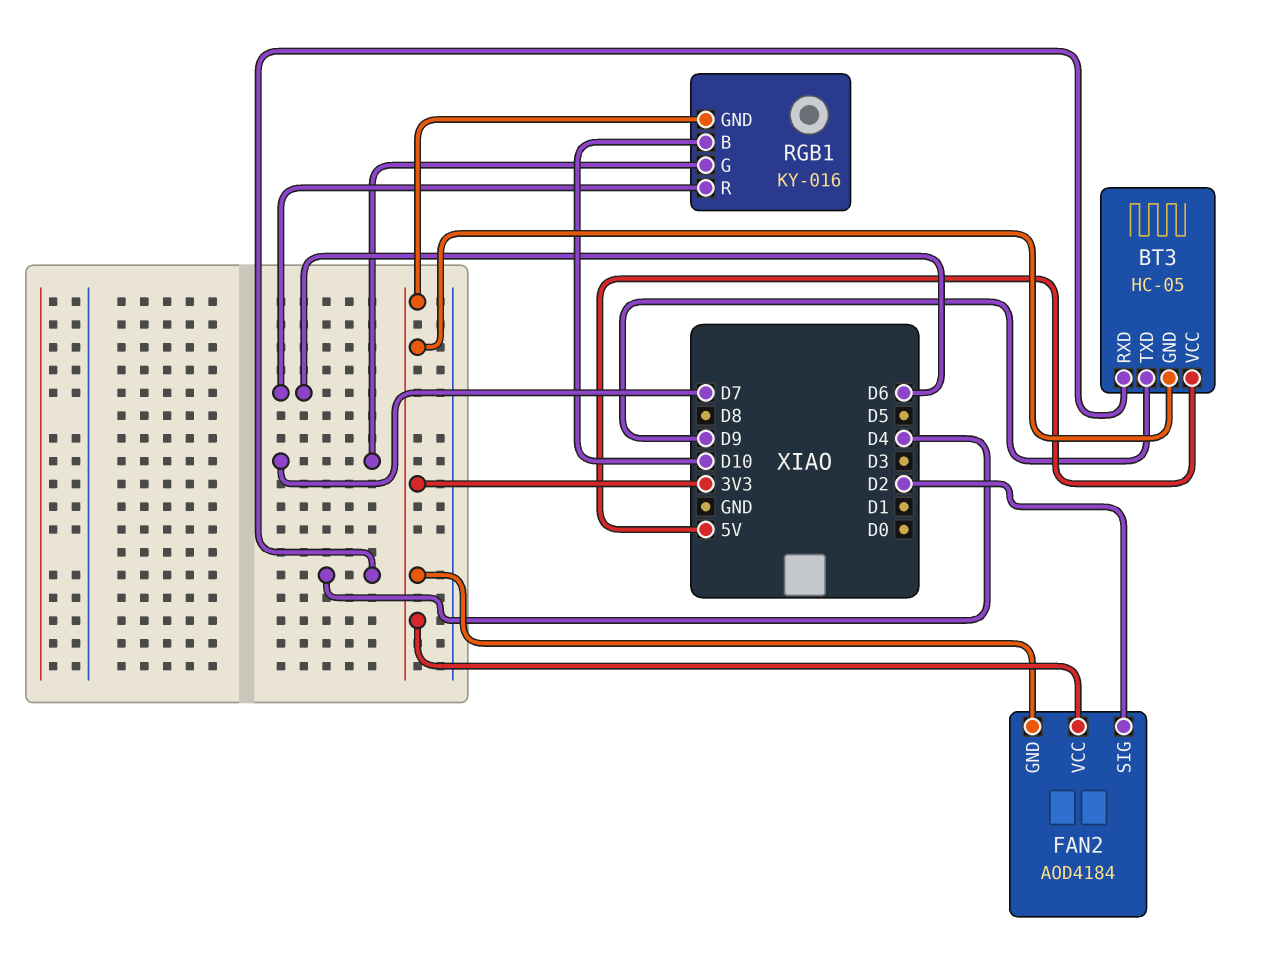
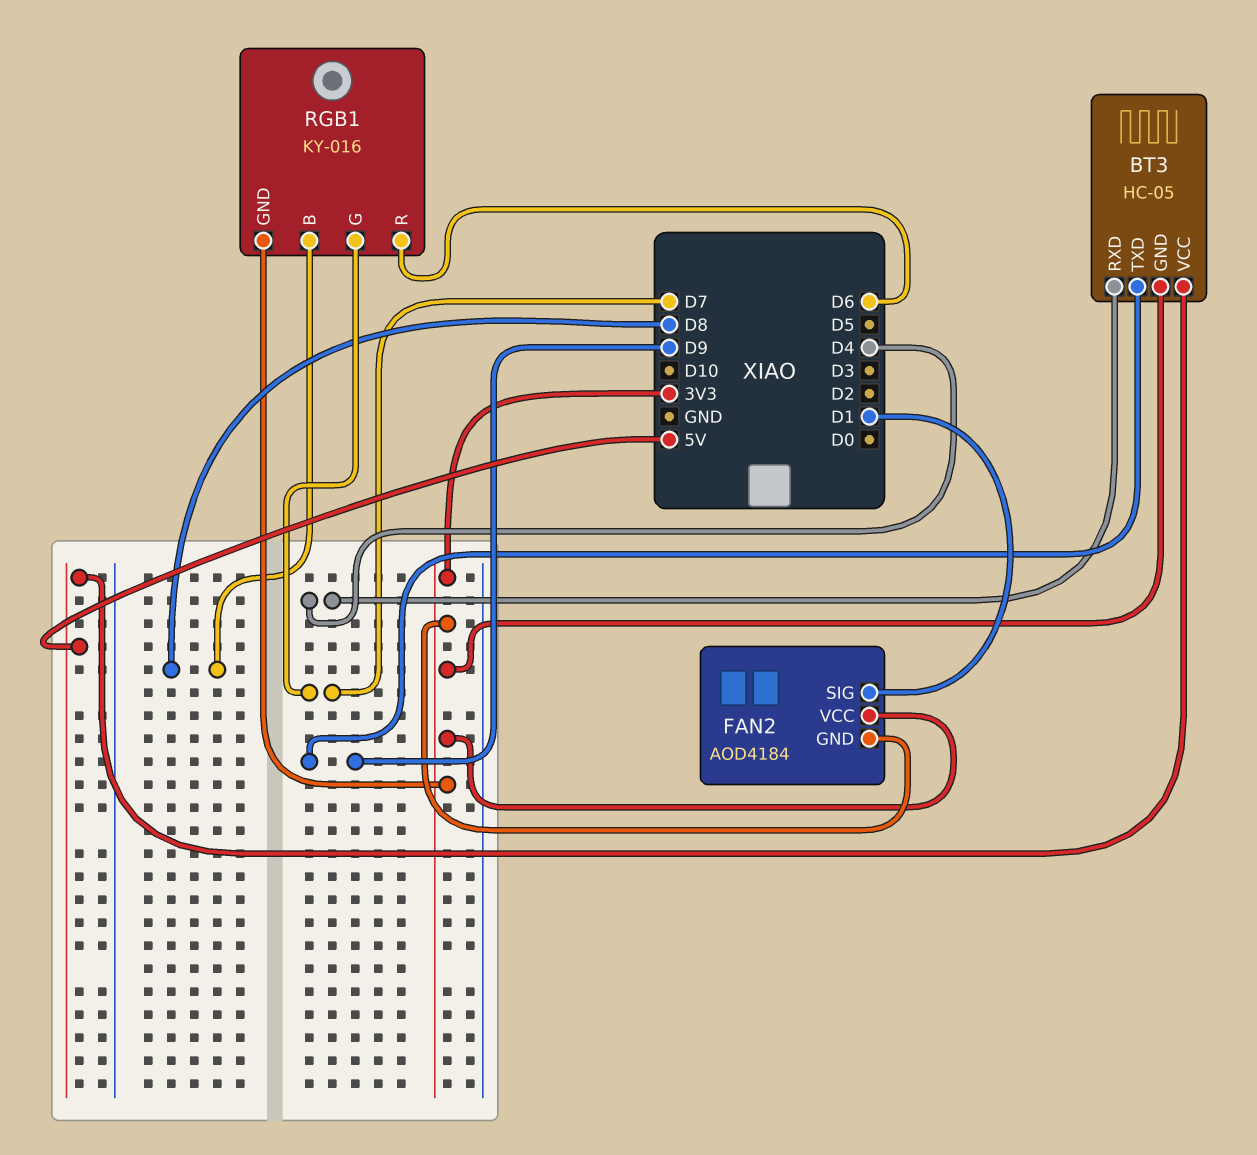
FAN2 pin SIG: D2 -> D1
RGB1 pin B: D10 -> D8

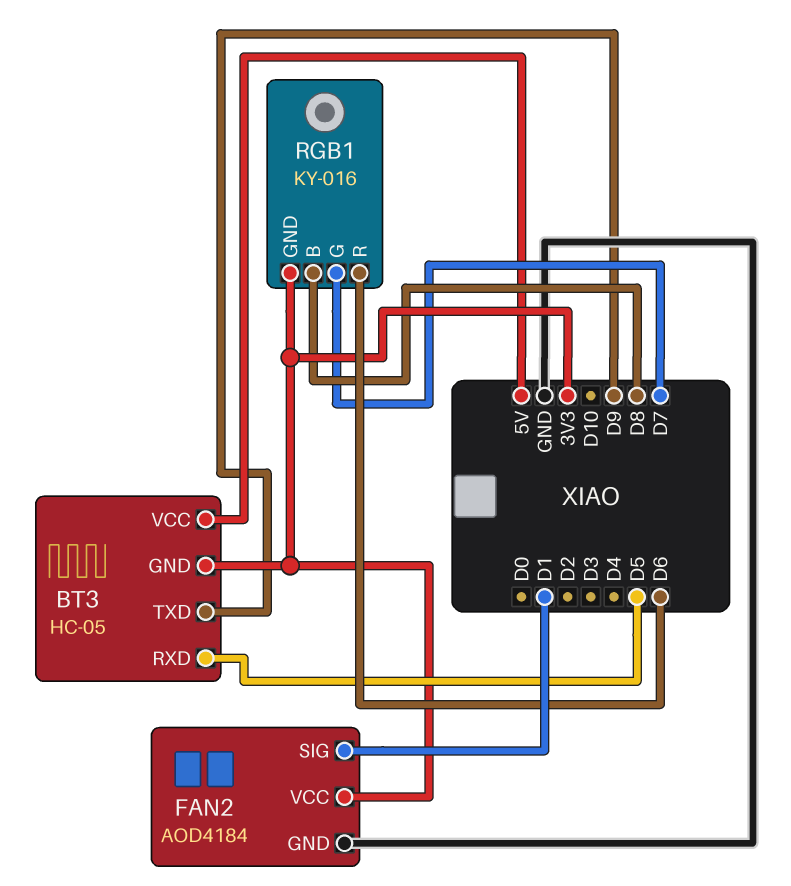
BT3 pin RXD: D4 -> D5
FAN2 pin GND: 3V3 -> GND

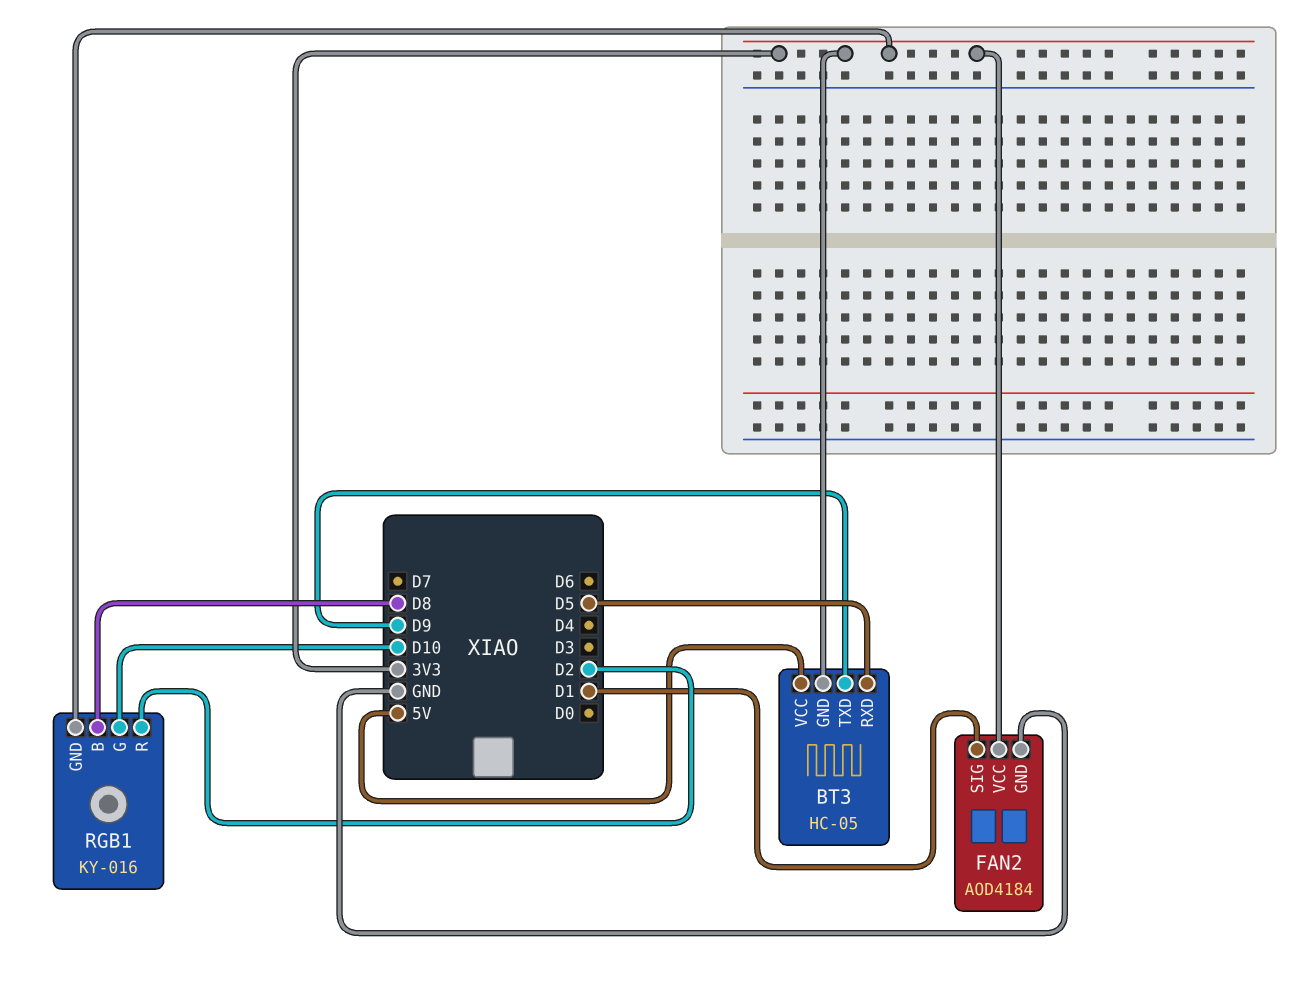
RGB1 pin G: D7 -> D10
RGB1 pin R: D6 -> D2

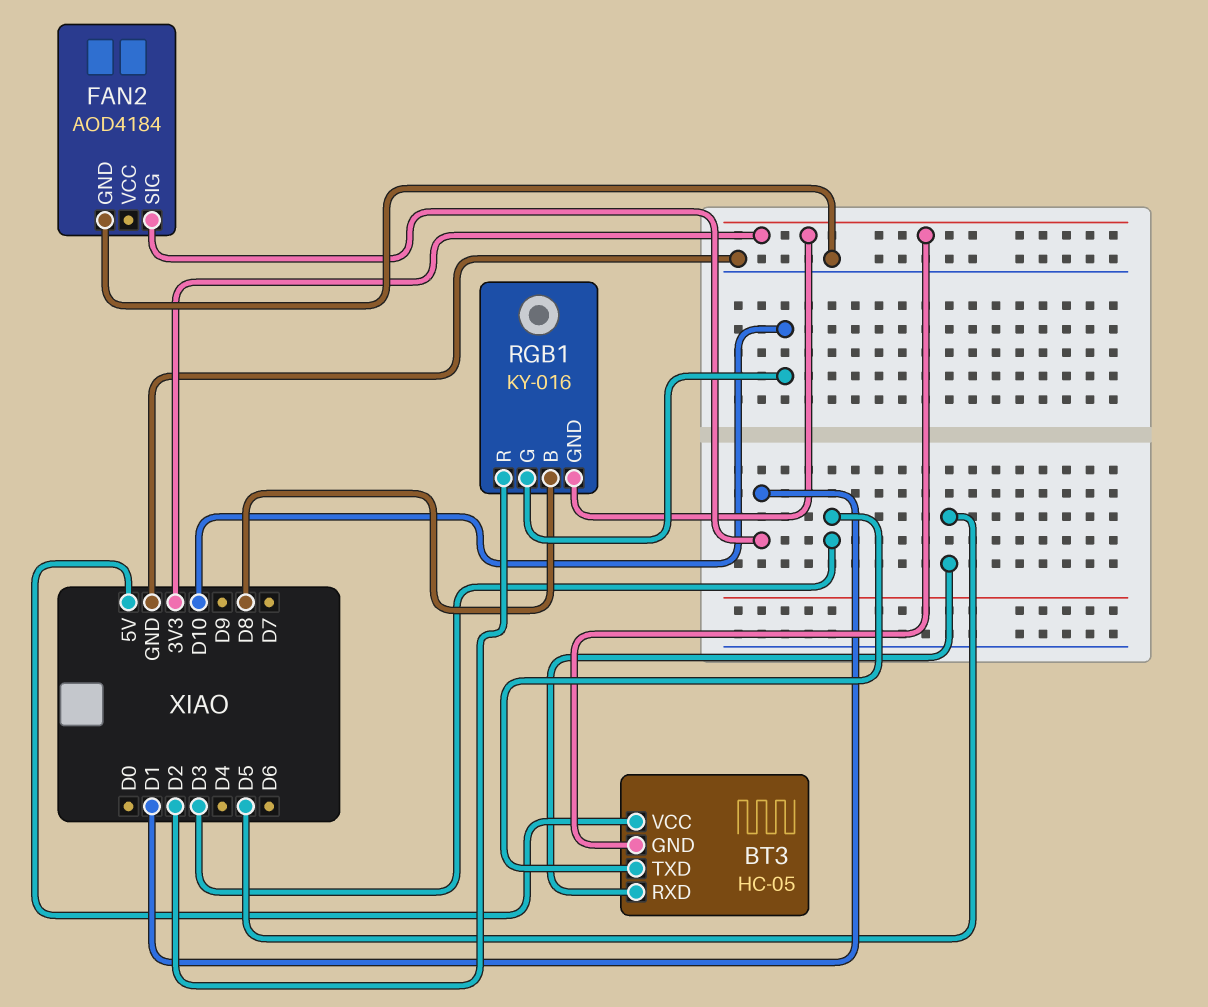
BT3 pin TXD: D9 -> D3
FAN2 pin VCC: 3V3 -> none

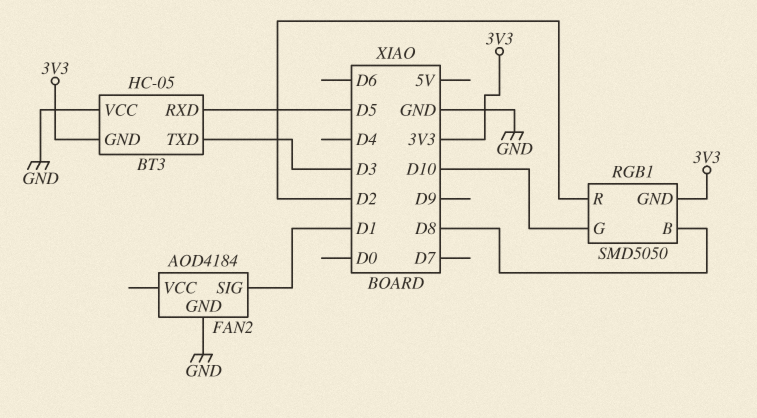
BT3 pin VCC: 5V -> GND
RGB1: KY-016 -> SMD5050

